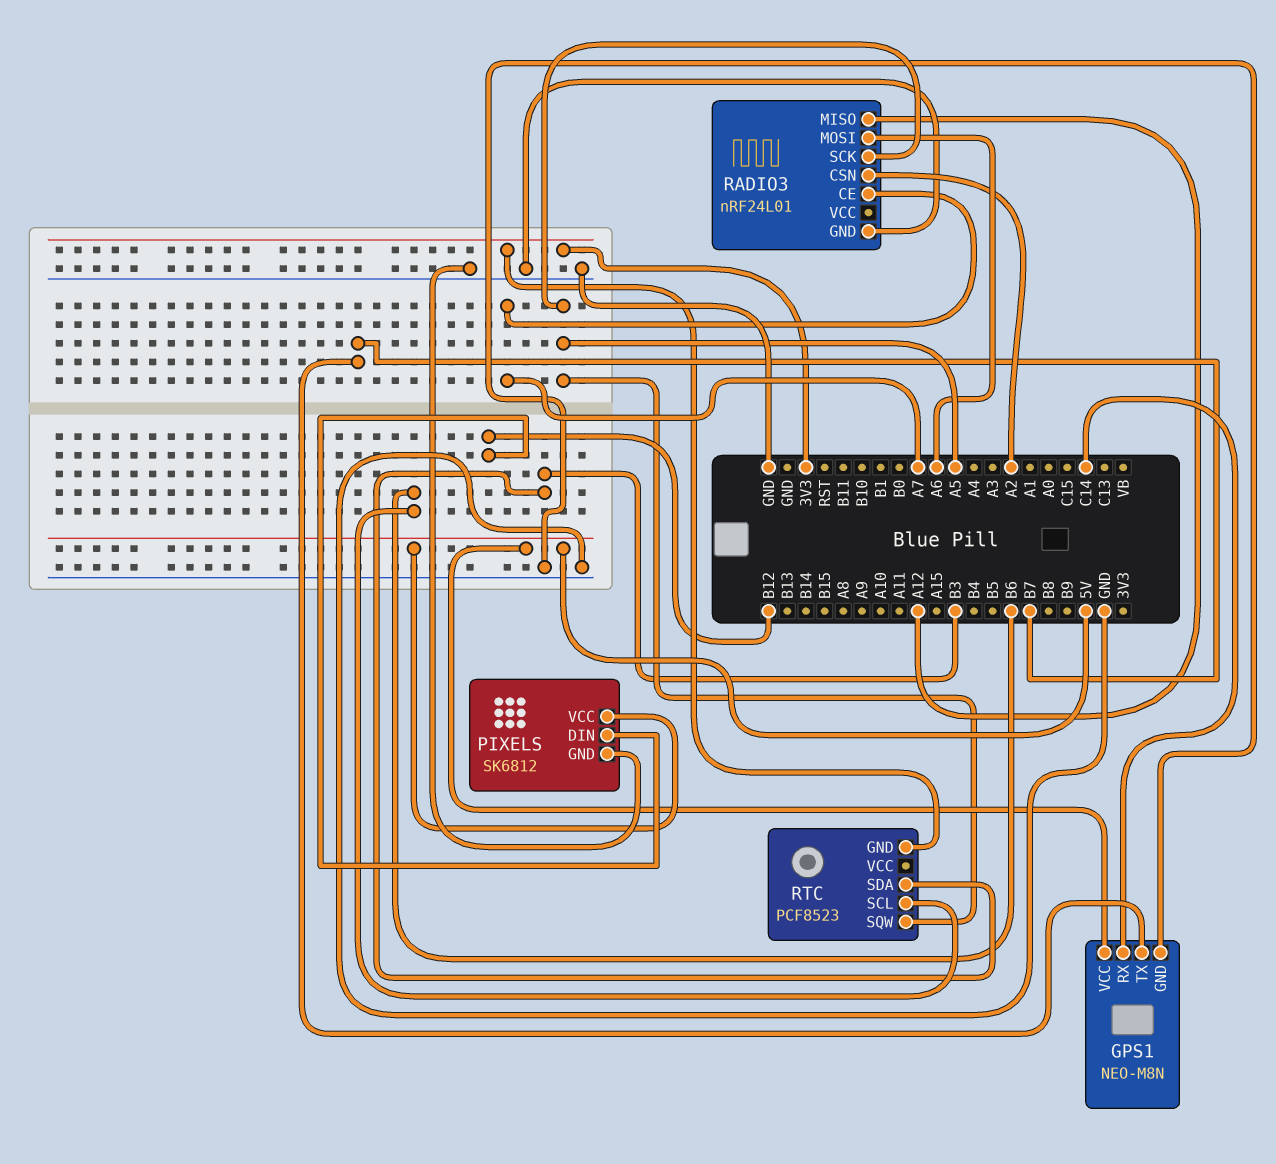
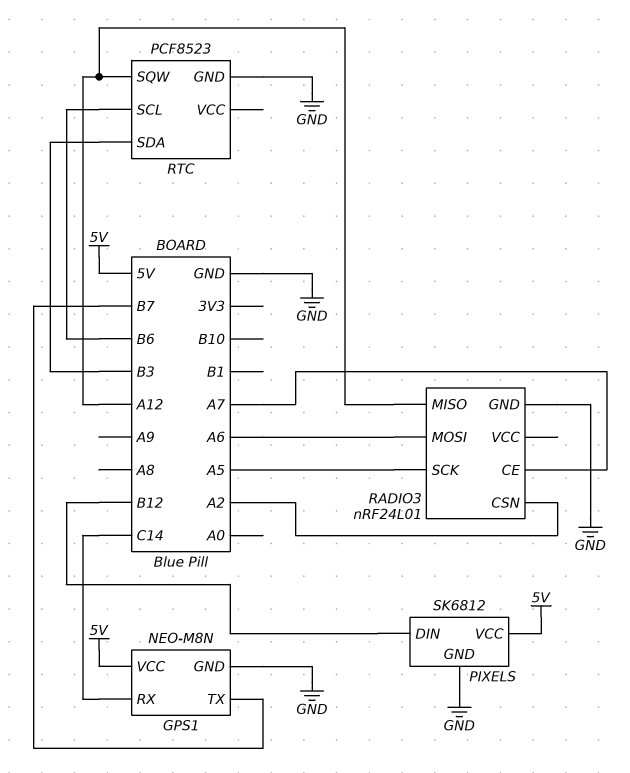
RTC pin GND: 3V3 -> GND
RTC pin SQW: A5 -> A12

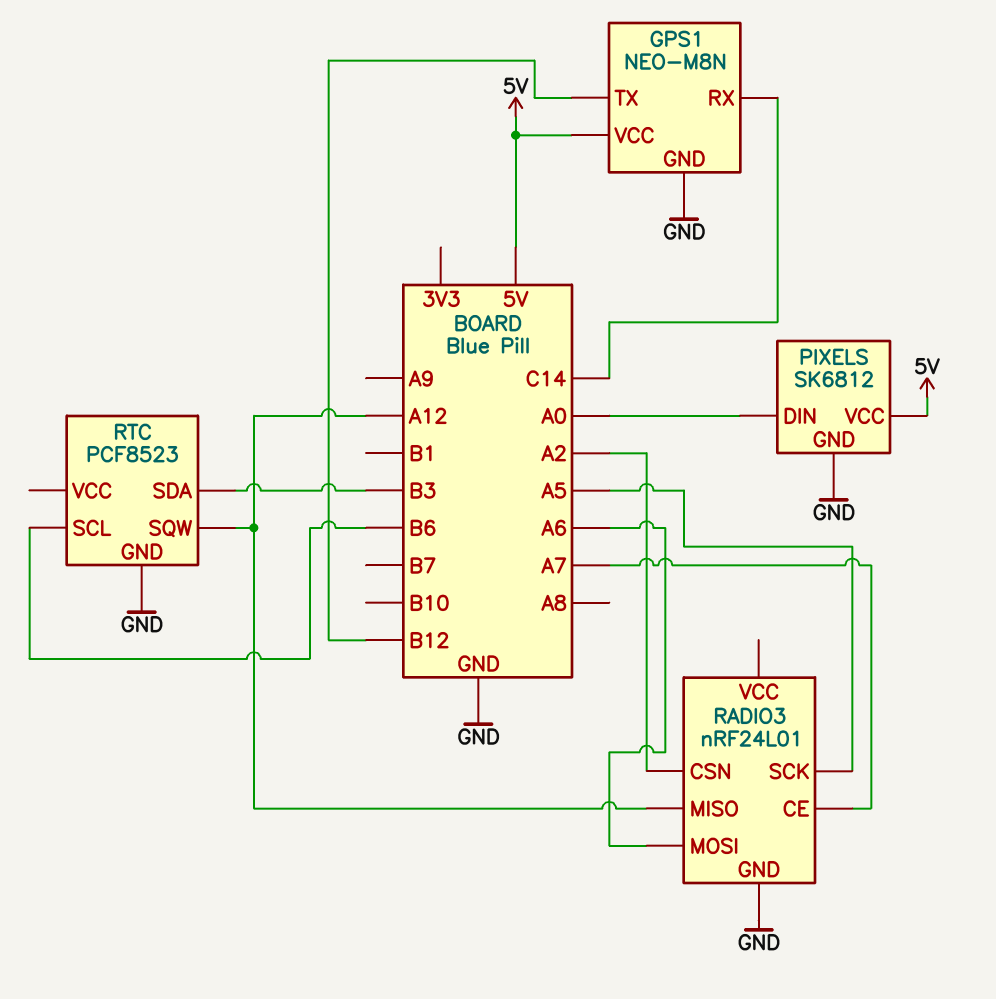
GPS1 pin TX: B7 -> B12
PIXELS pin DIN: B12 -> A0

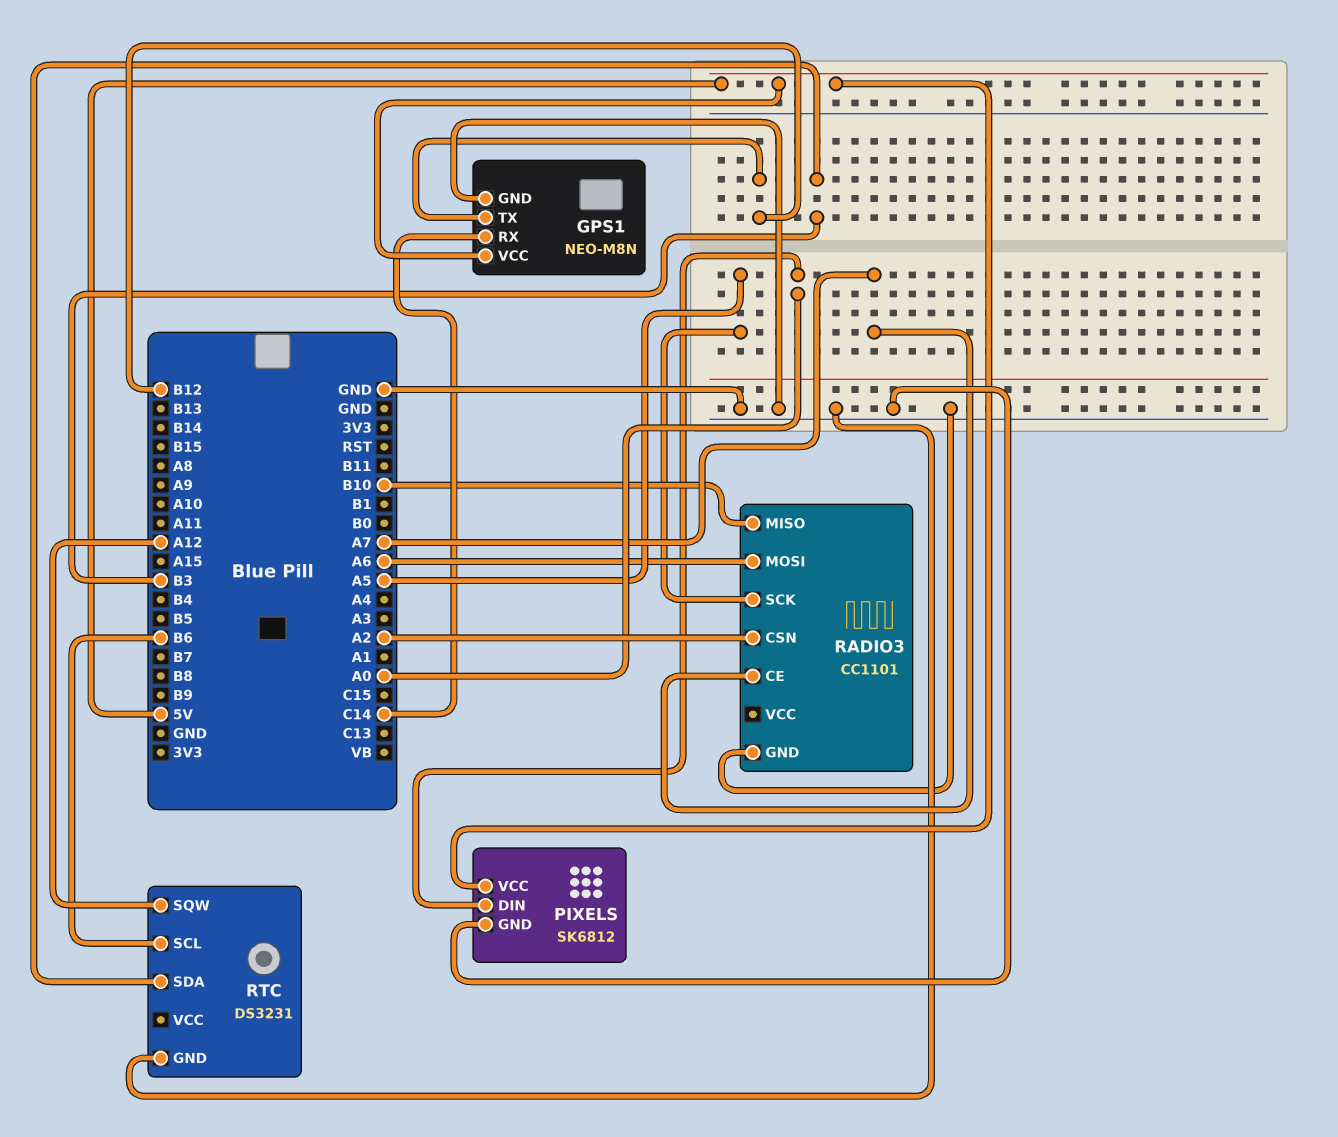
RADIO3: nRF24L01 -> CC1101
RADIO3 pin MISO: A12 -> B10
RTC: PCF8523 -> DS3231

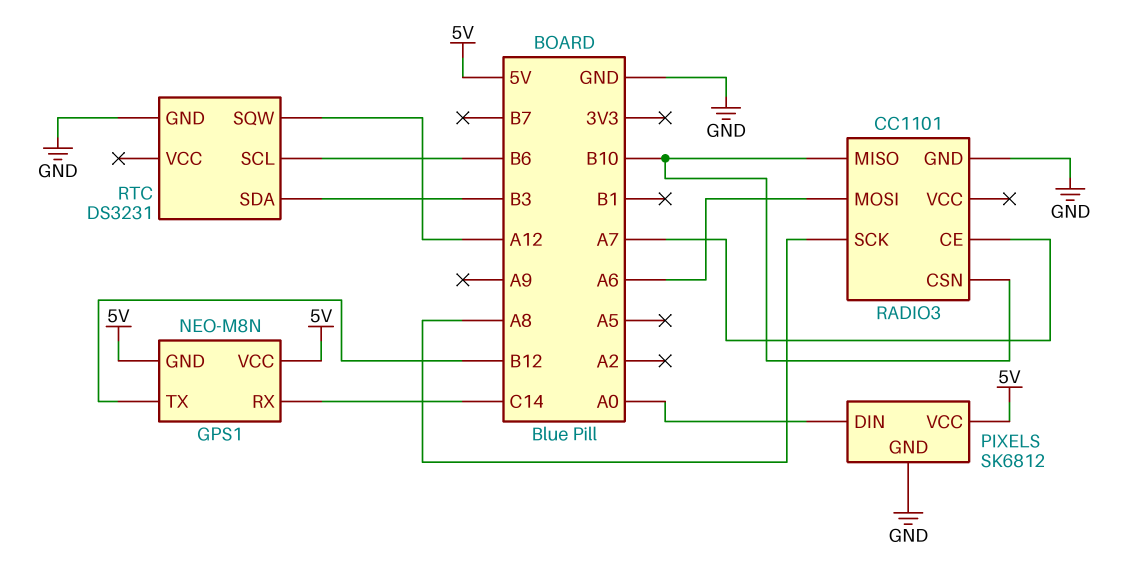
GPS1 pin GND: GND -> 5V
RADIO3 pin CSN: A2 -> B10
RADIO3 pin SCK: A5 -> A8

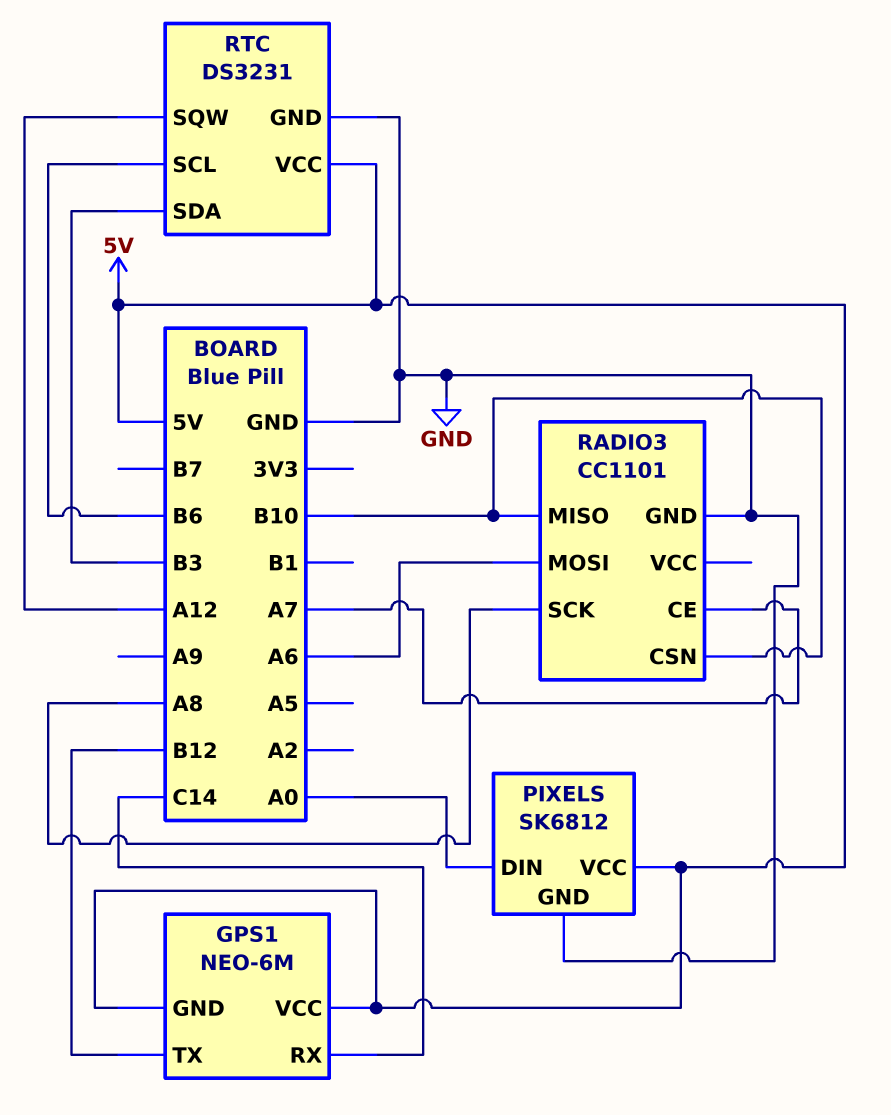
GPS1: NEO-M8N -> NEO-6M
RTC pin VCC: none -> 5V

